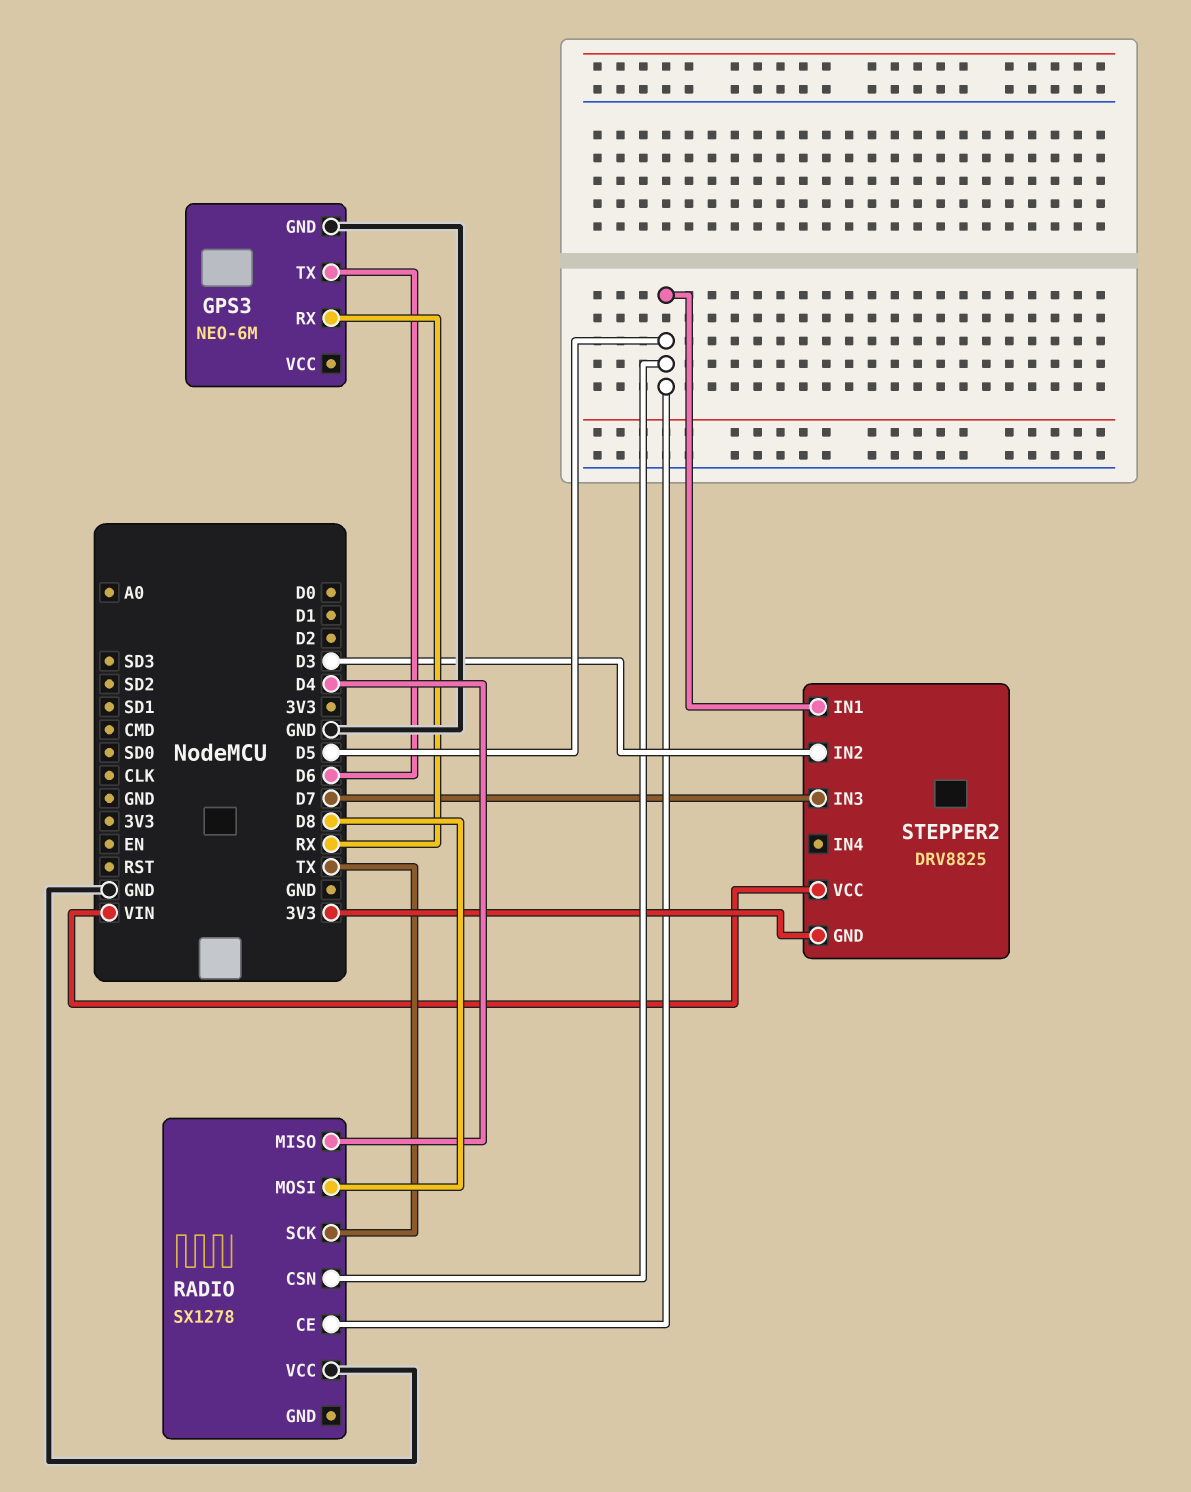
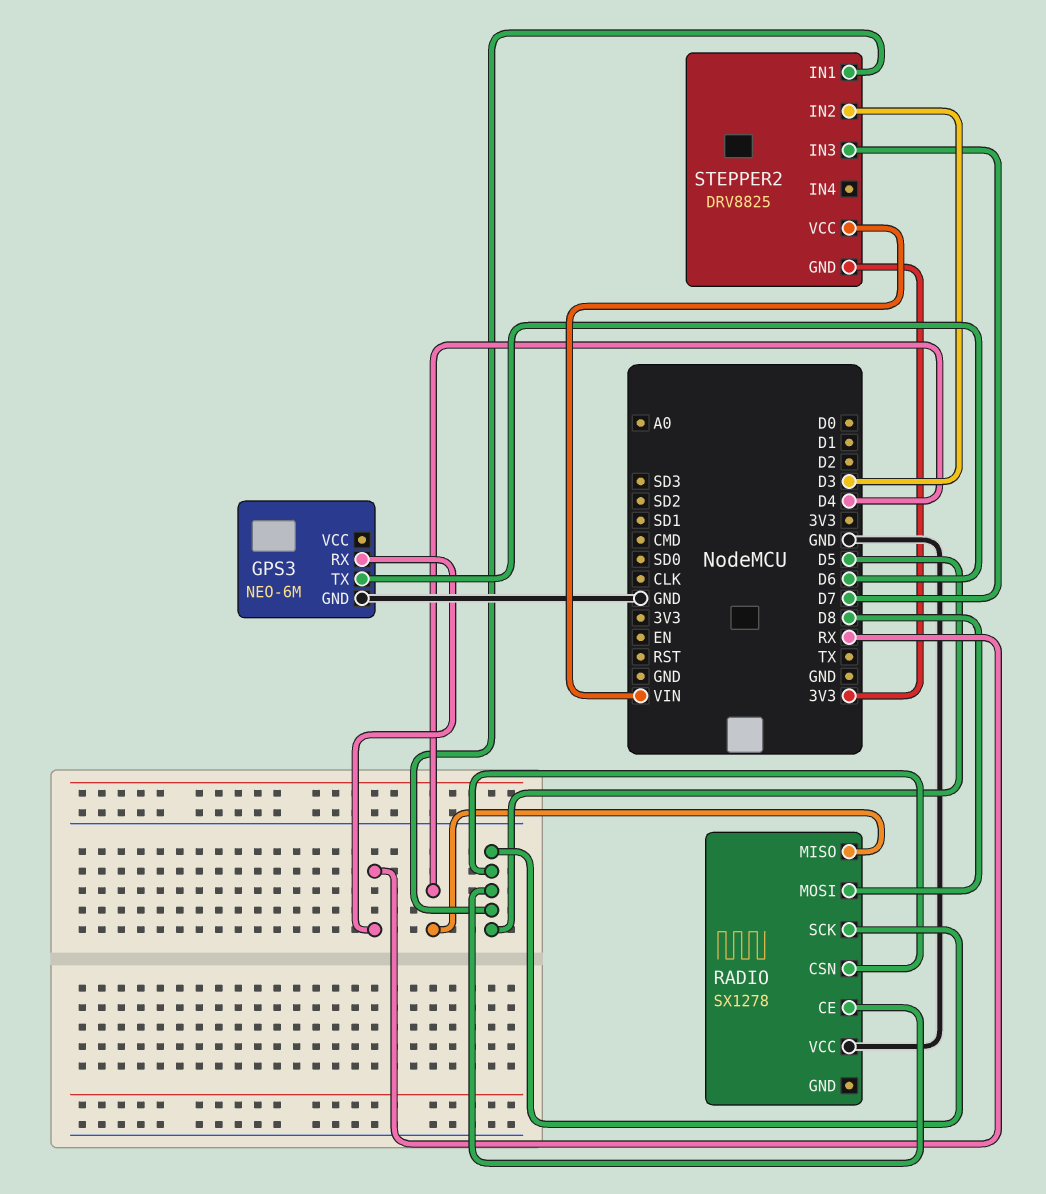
RADIO pin SCK: TX -> D5

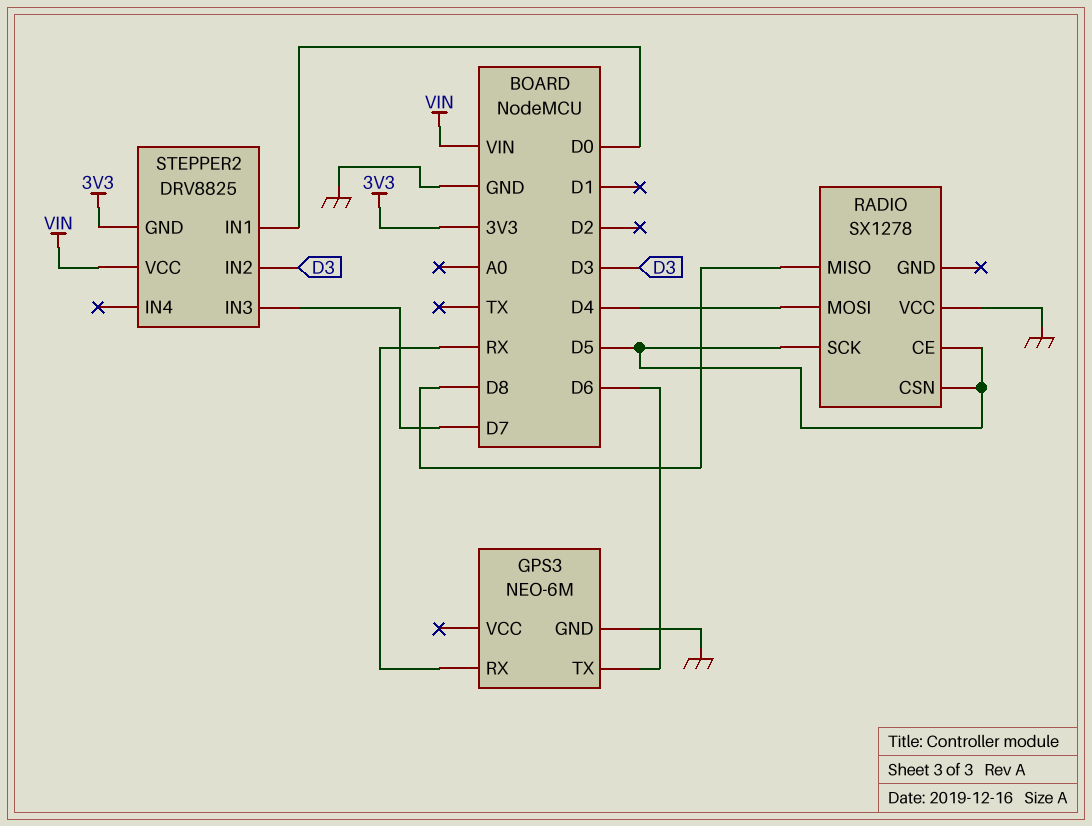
RADIO pin MISO: D4 -> D8
RADIO pin MOSI: D8 -> D4
STEPPER2 pin IN1: D5 -> D0

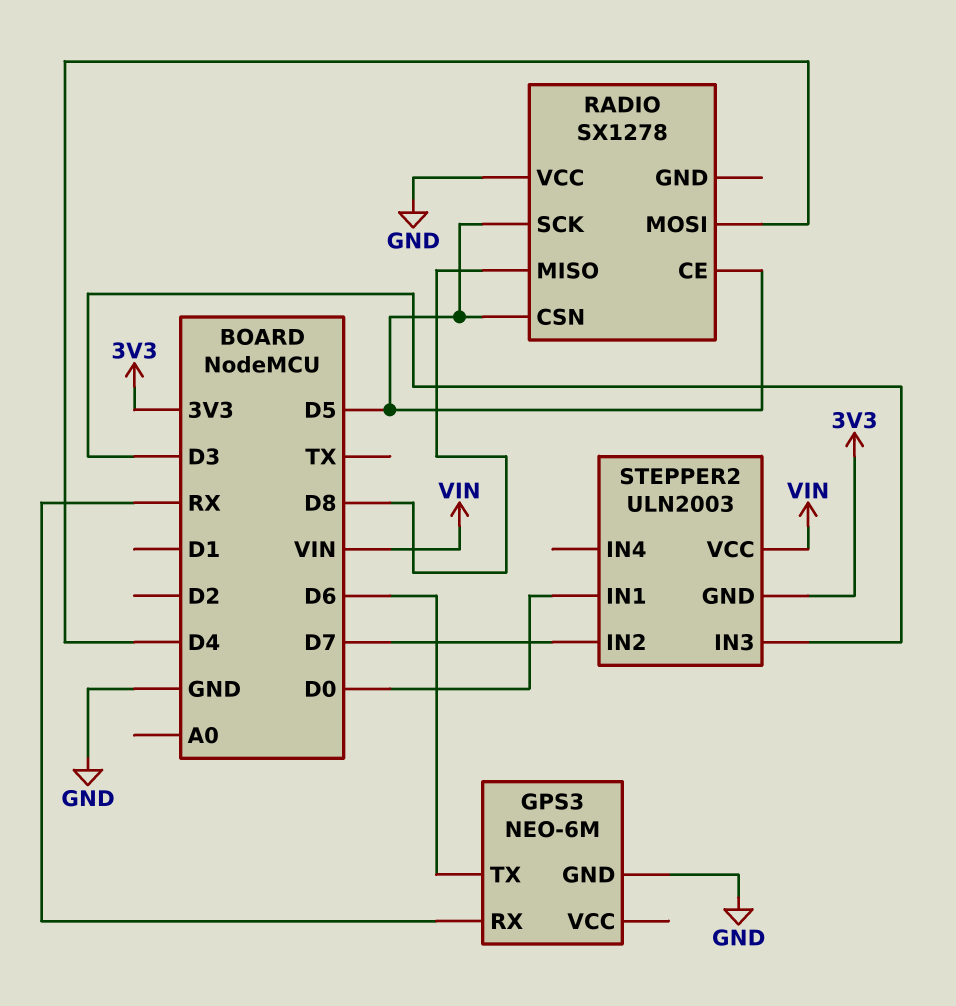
STEPPER2: DRV8825 -> ULN2003
STEPPER2 pin IN2: D3 -> D7
STEPPER2 pin IN3: D7 -> D3

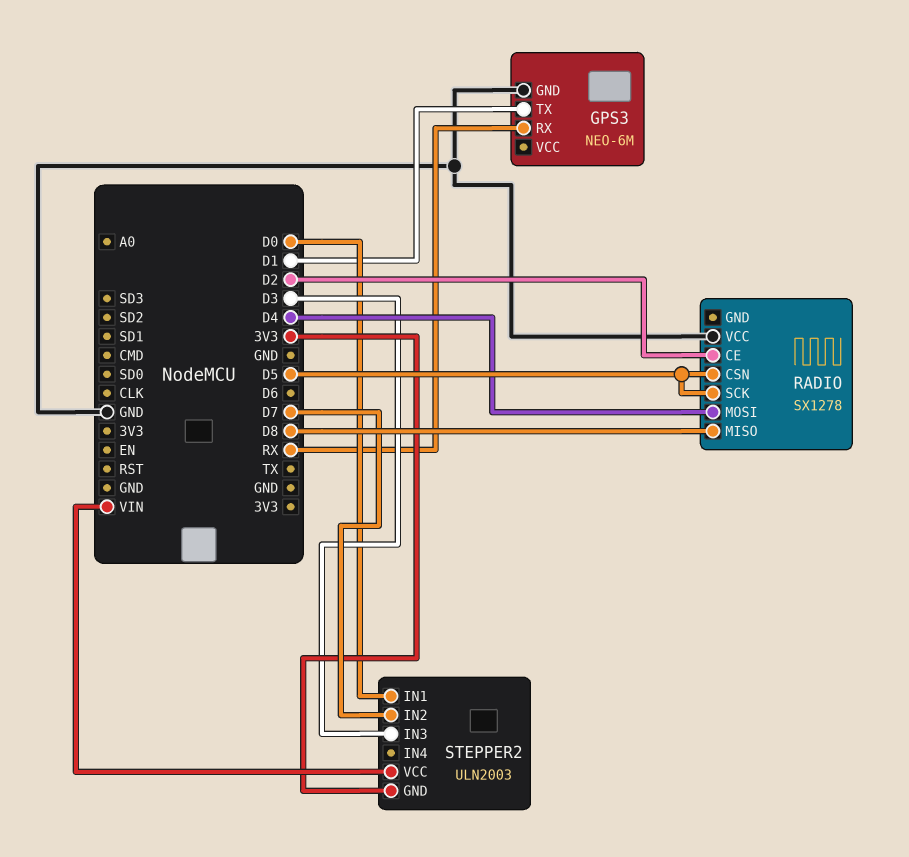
GPS3 pin TX: D6 -> D1
RADIO pin CE: D5 -> D2

